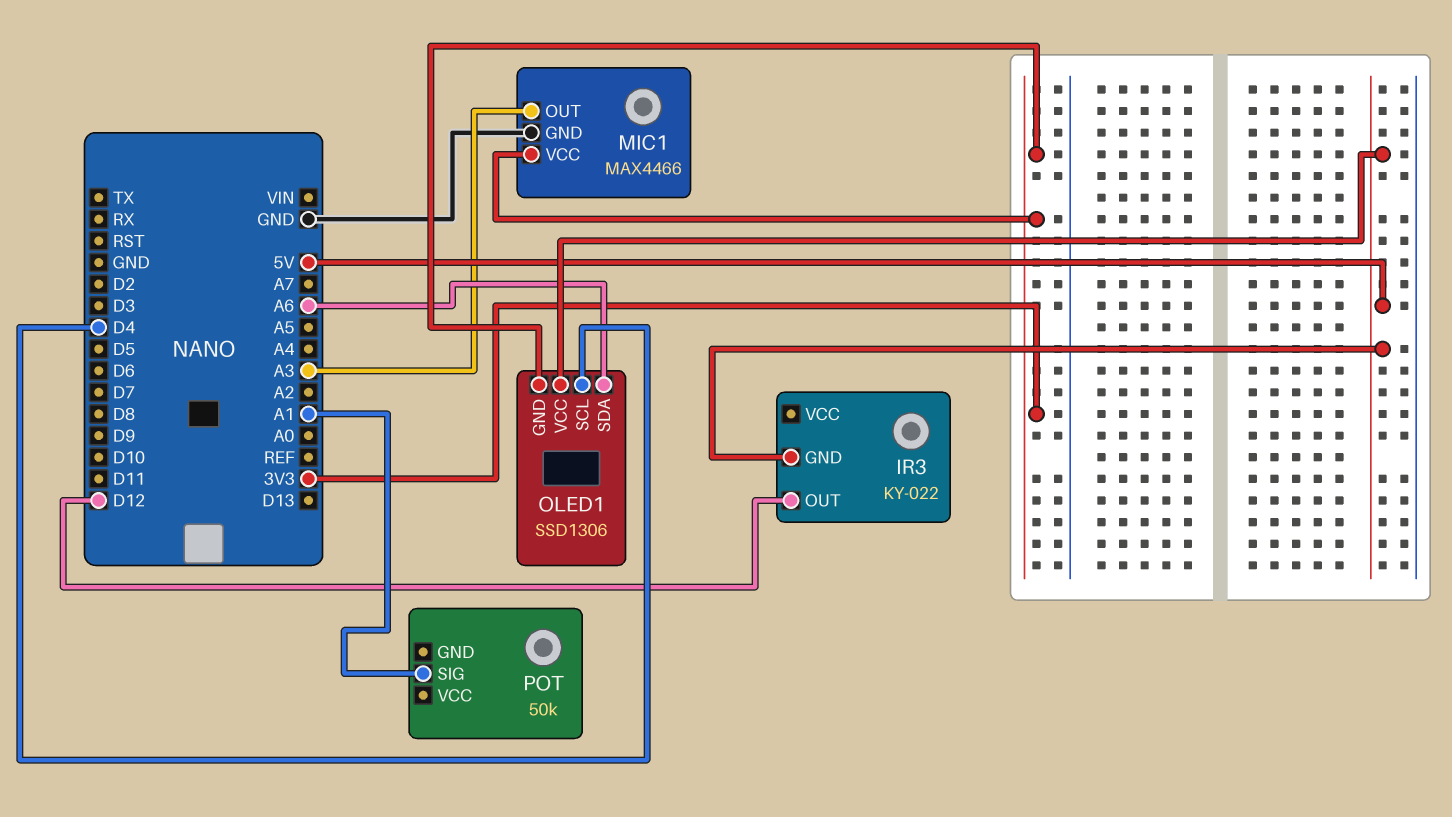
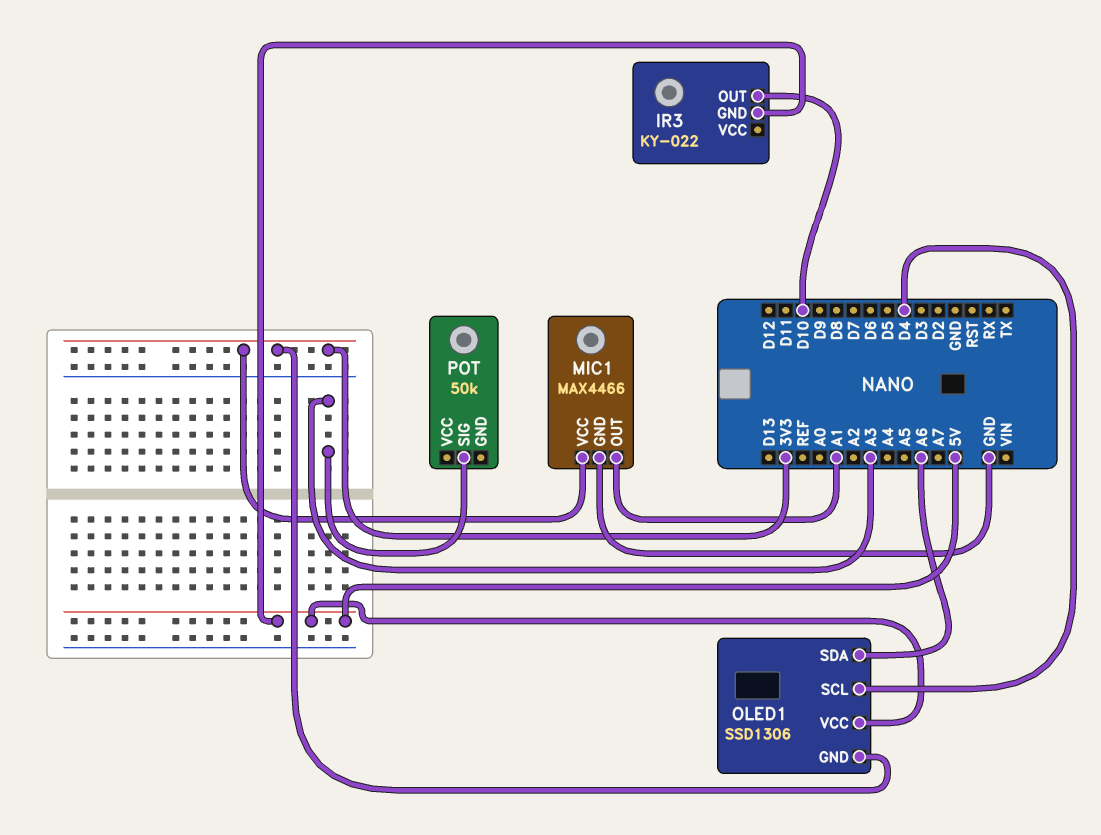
IR3 pin OUT: D12 -> D10
MIC1 pin OUT: A3 -> A1
POT pin SIG: A1 -> A3

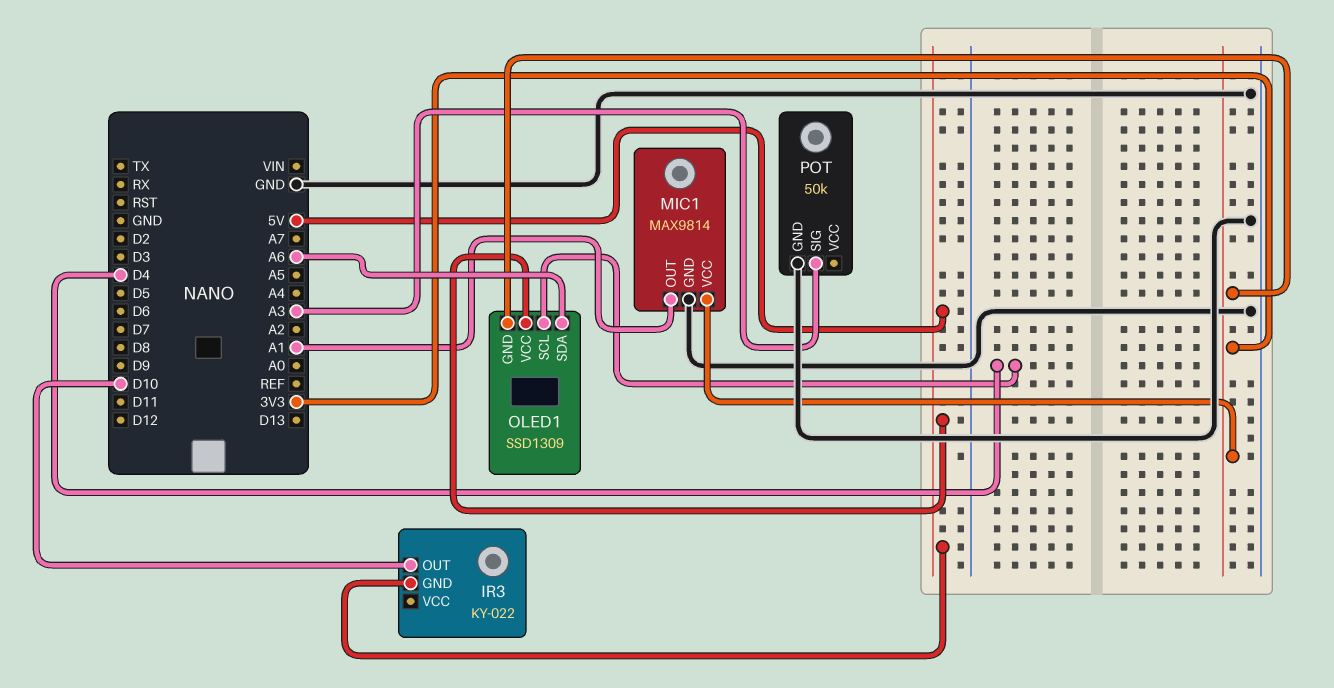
MIC1: MAX4466 -> MAX9814
OLED1: SSD1306 -> SSD1309
POT pin GND: none -> GND

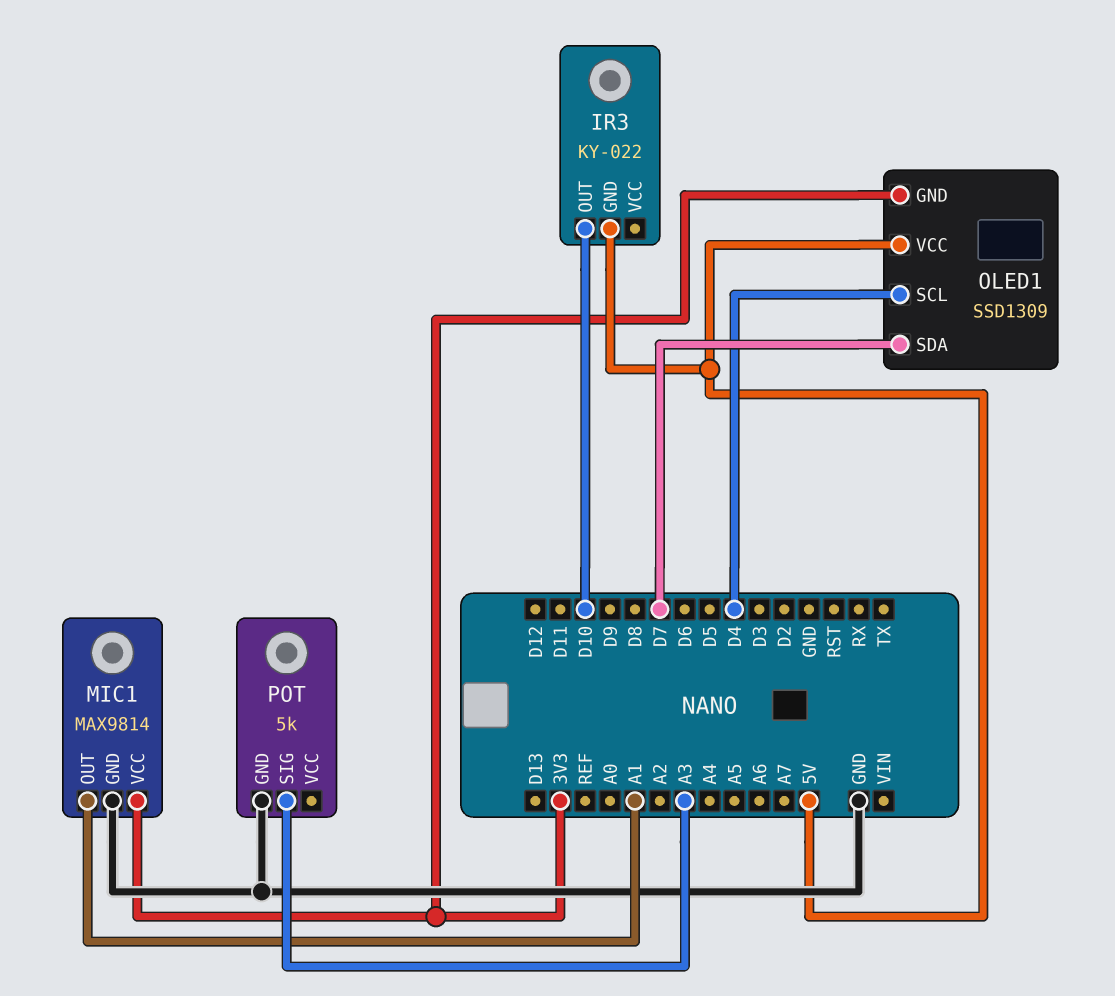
OLED1 pin SDA: A6 -> D7
POT: 50k -> 5k

